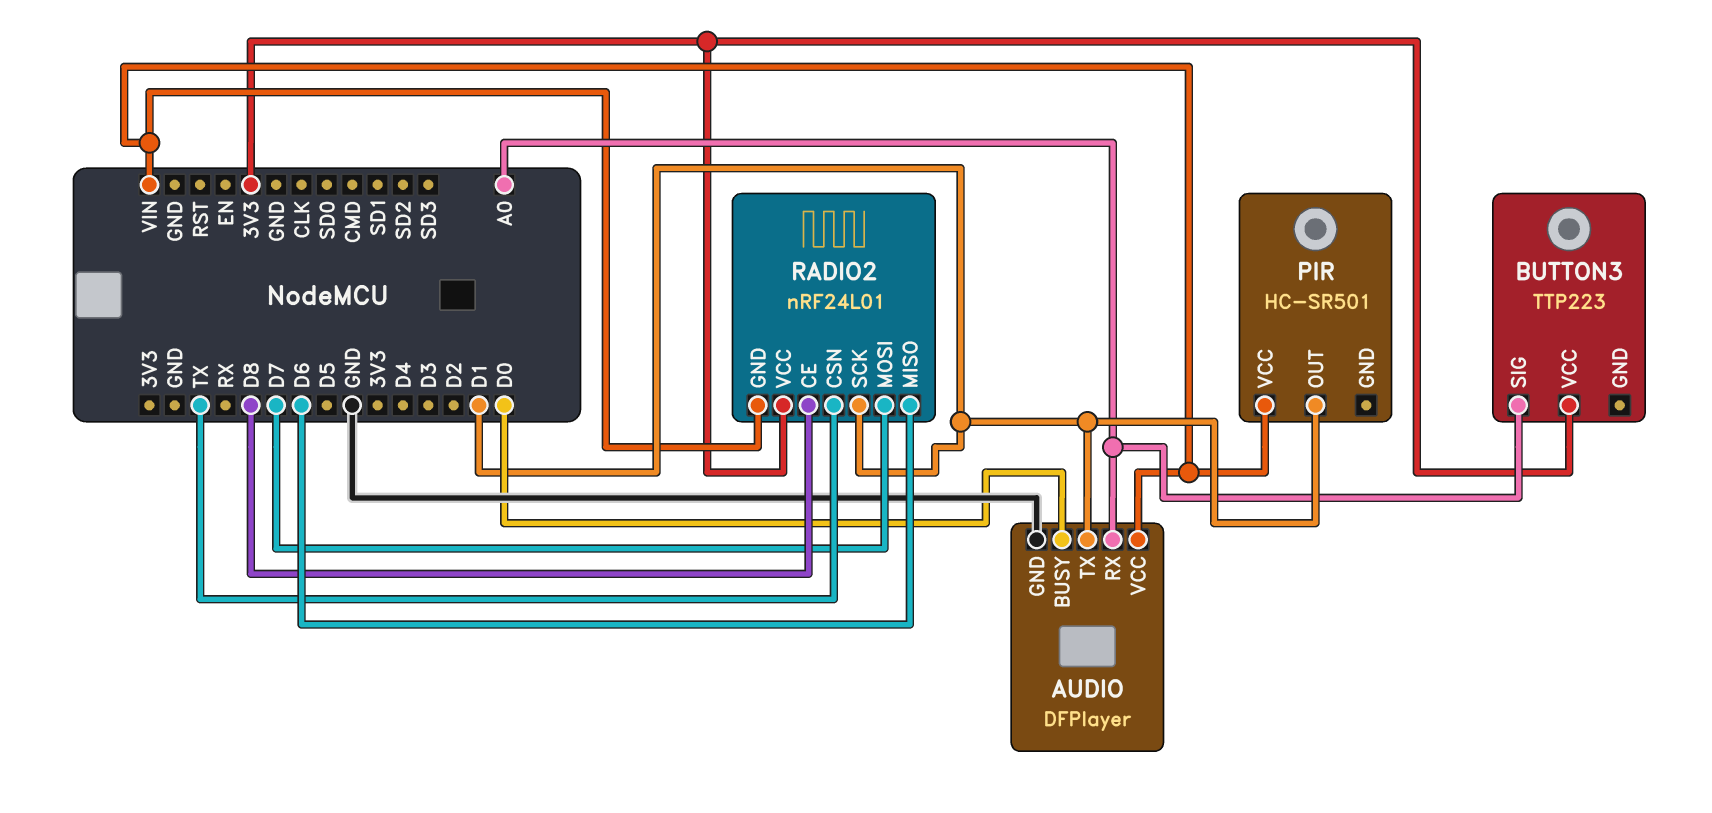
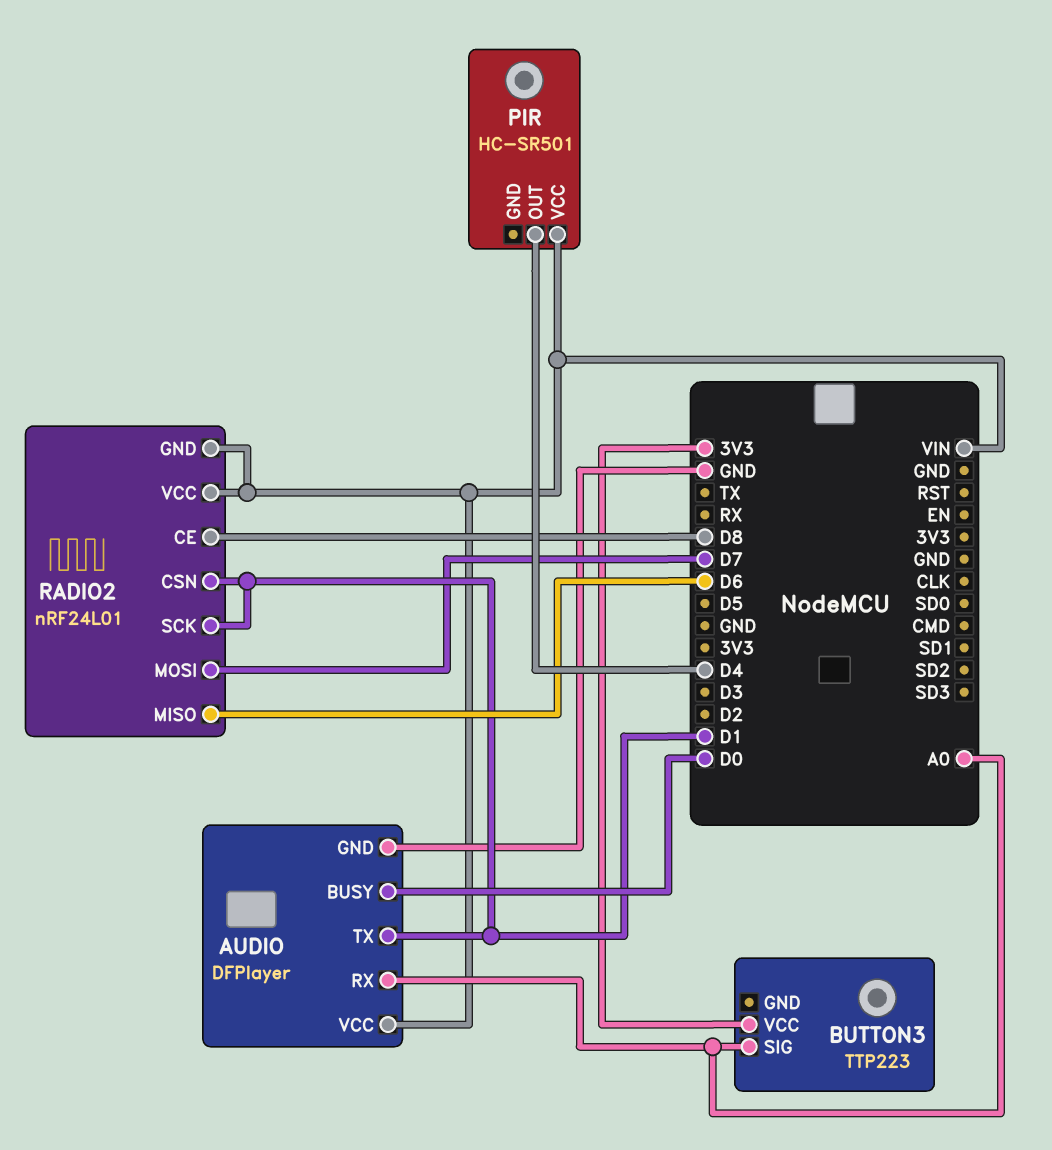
PIR pin OUT: D1 -> D4
RADIO2 pin CSN: TX -> D1
RADIO2 pin VCC: 3V3 -> VIN

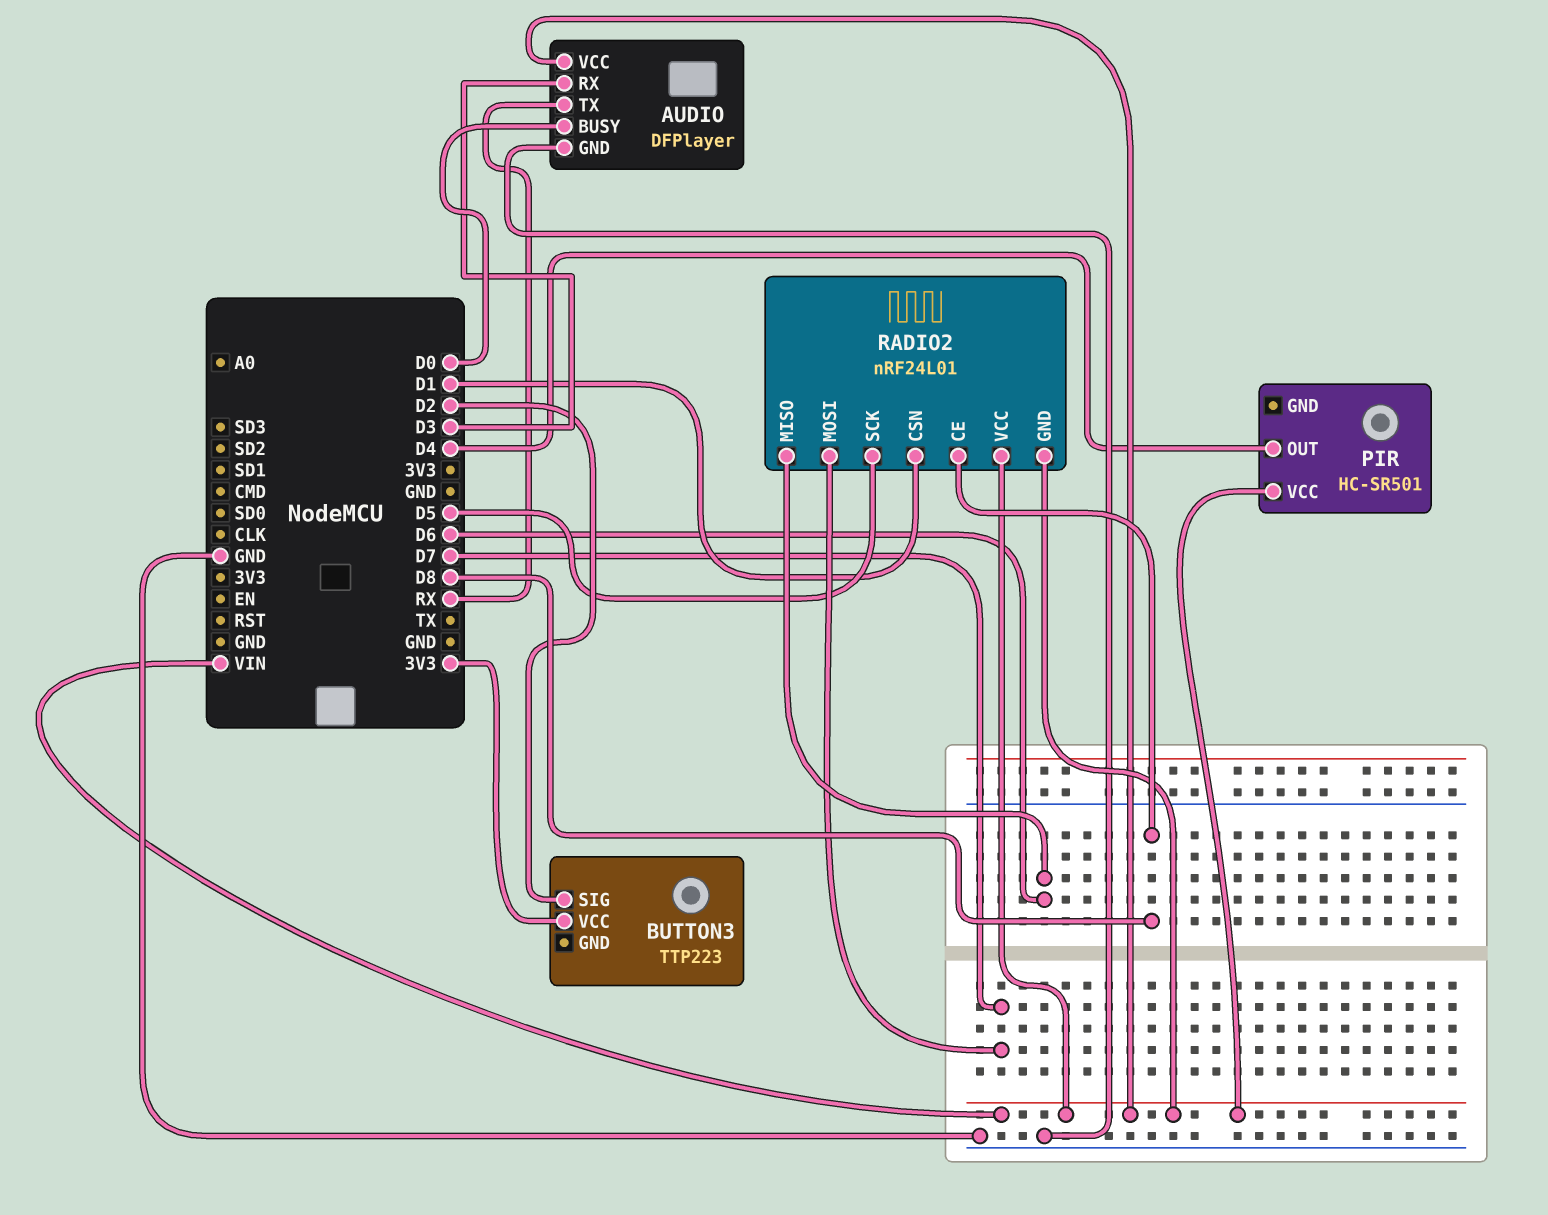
AUDIO pin RX: A0 -> D3
AUDIO pin TX: D1 -> RX
BUTTON3 pin SIG: A0 -> D2
RADIO2 pin SCK: D1 -> D5

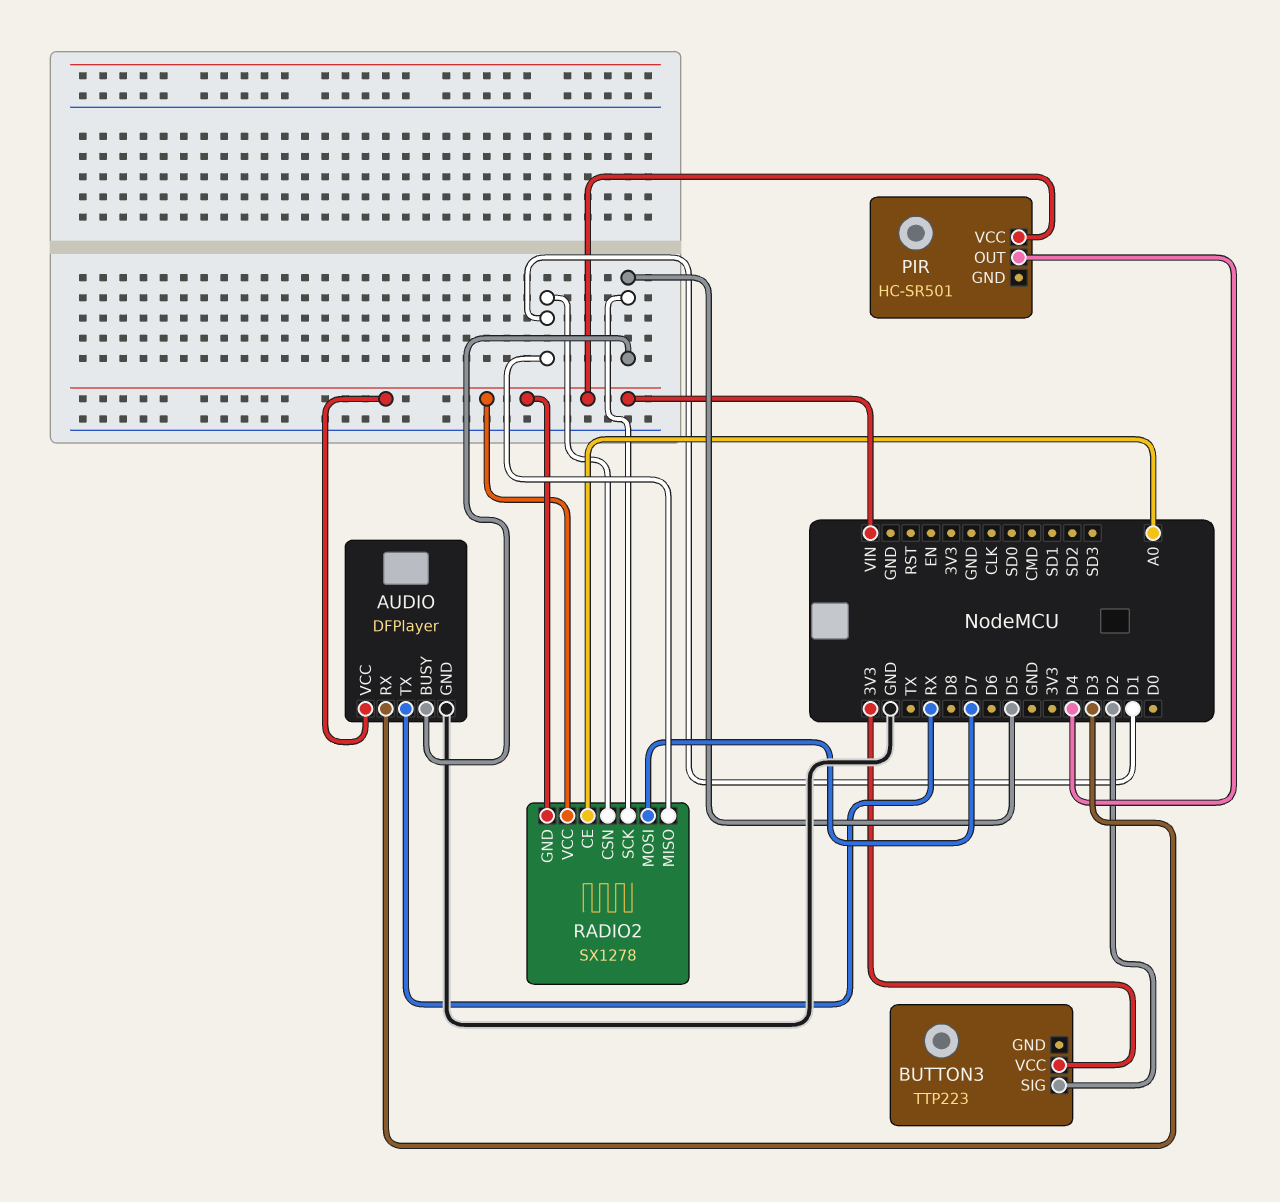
AUDIO pin BUSY: D0 -> D5
RADIO2: nRF24L01 -> SX1278
RADIO2 pin CE: D8 -> A0
RADIO2 pin MISO: D6 -> D1

